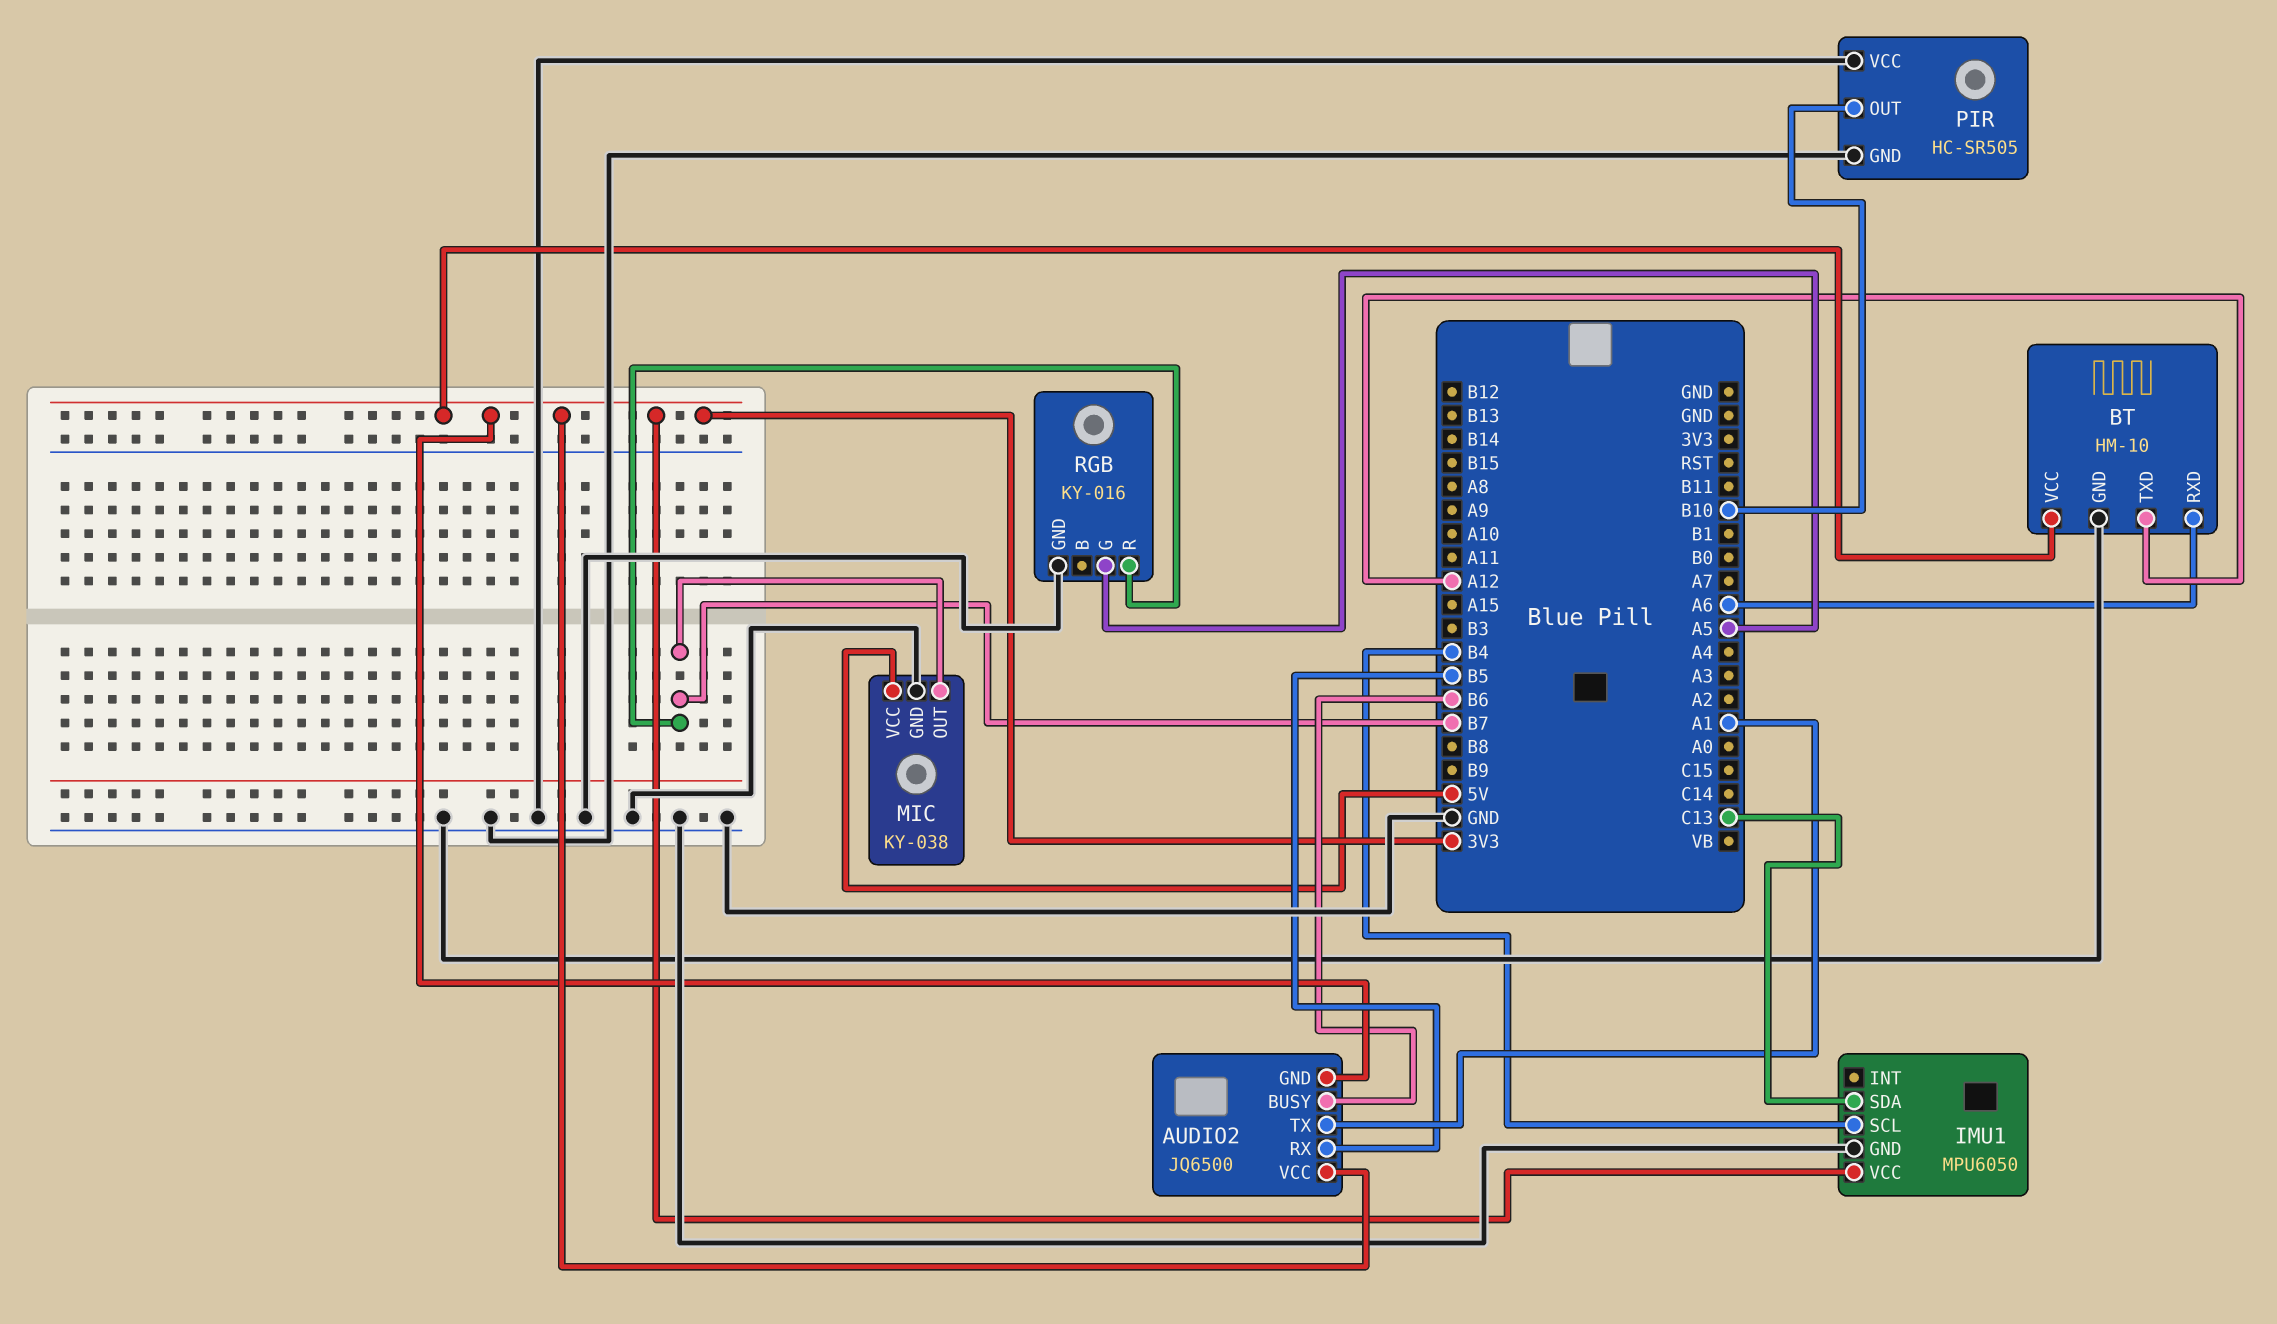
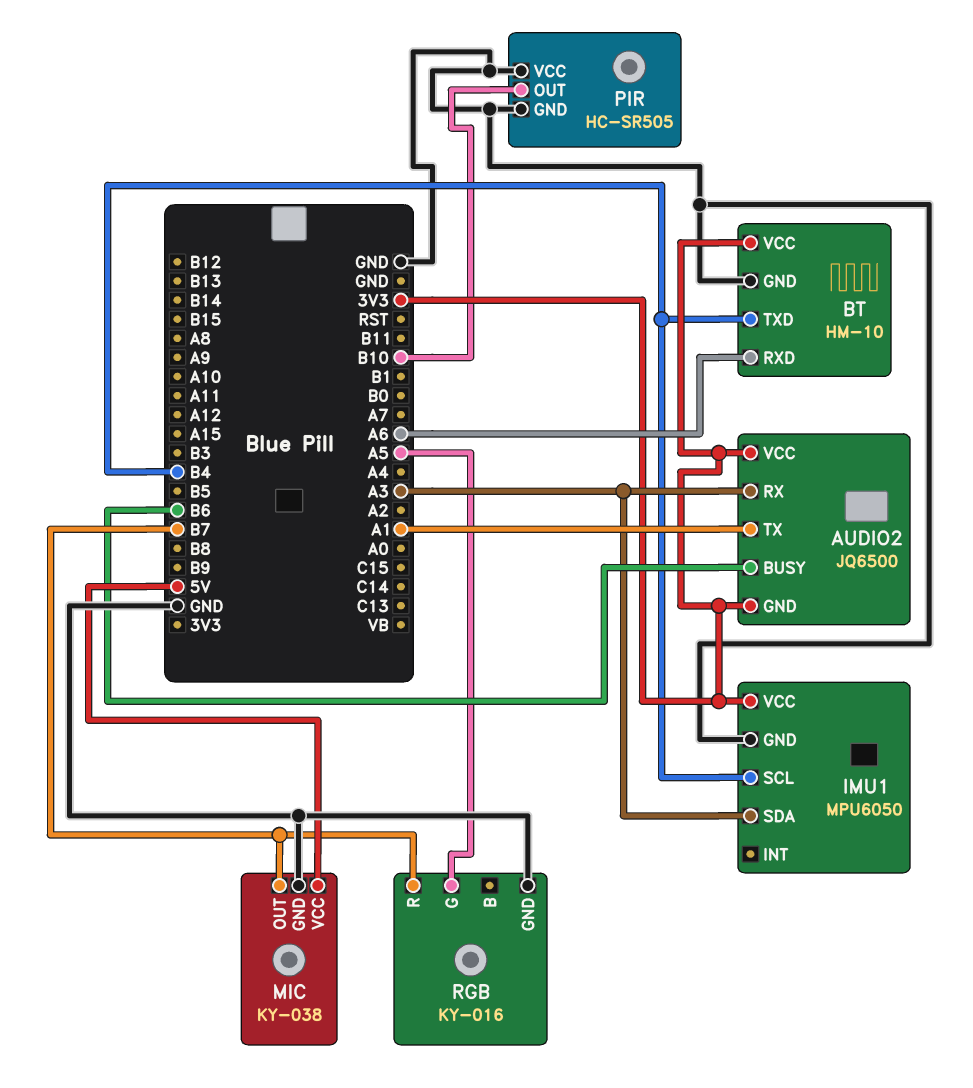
AUDIO2 pin RX: B5 -> A3
BT pin TXD: A12 -> B4
IMU1 pin SDA: C13 -> A3

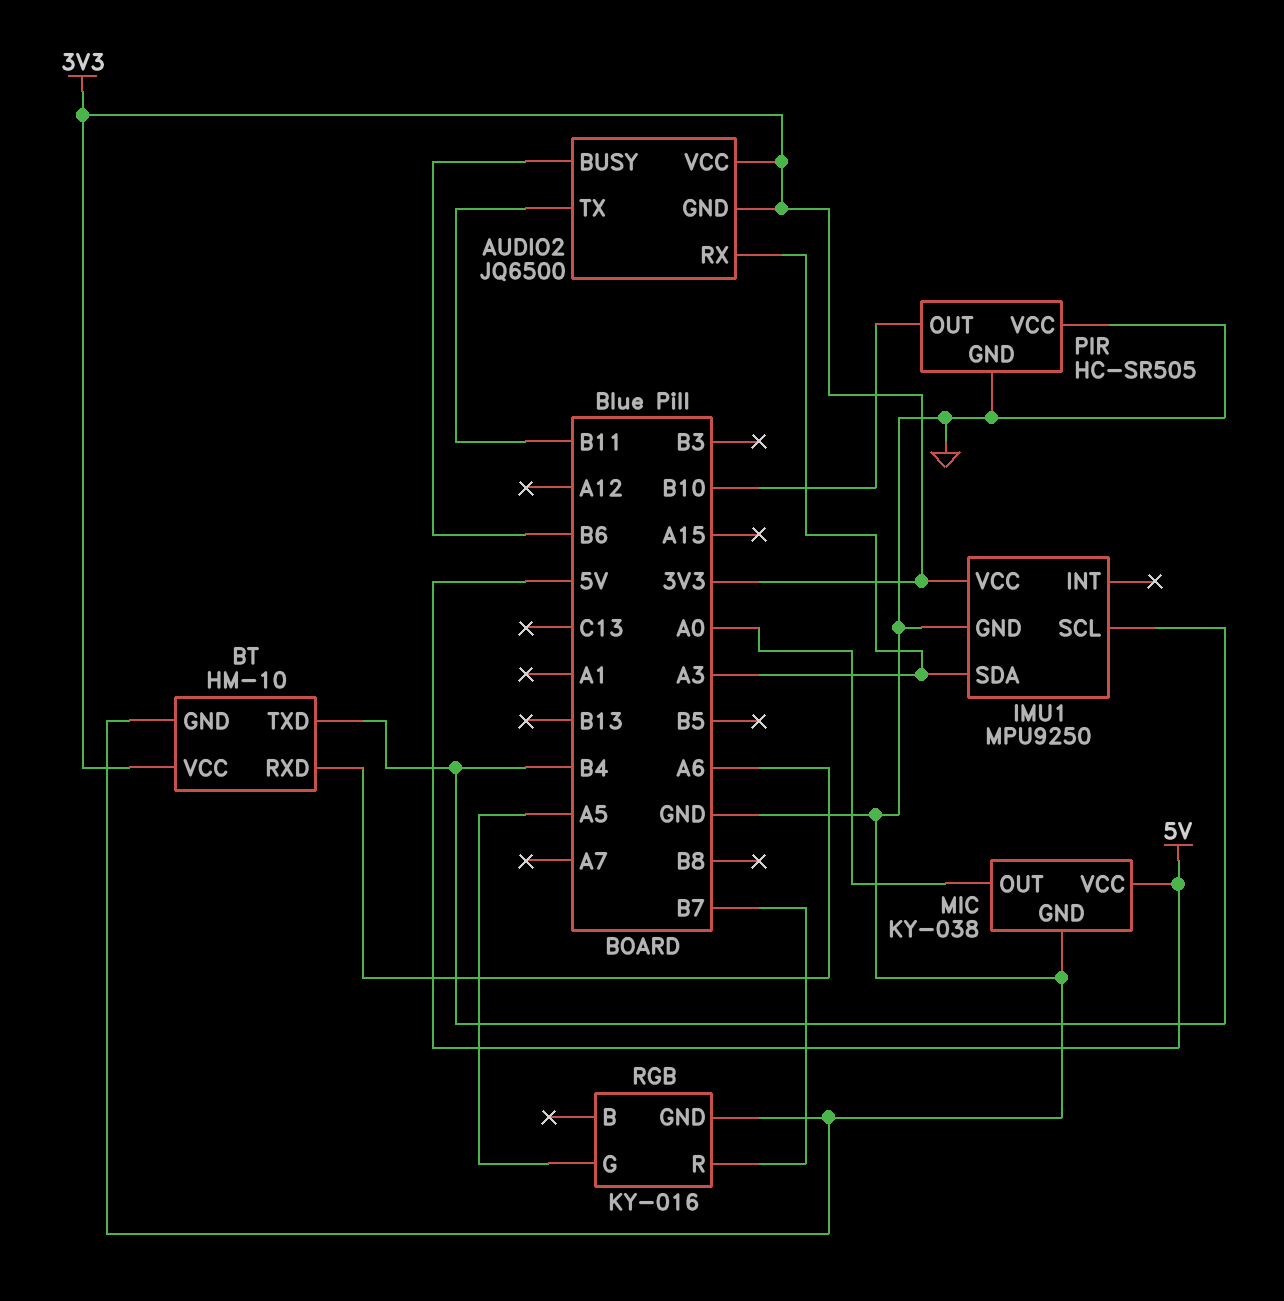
AUDIO2 pin TX: A1 -> B11
IMU1: MPU6050 -> MPU9250
MIC pin OUT: B7 -> A0

